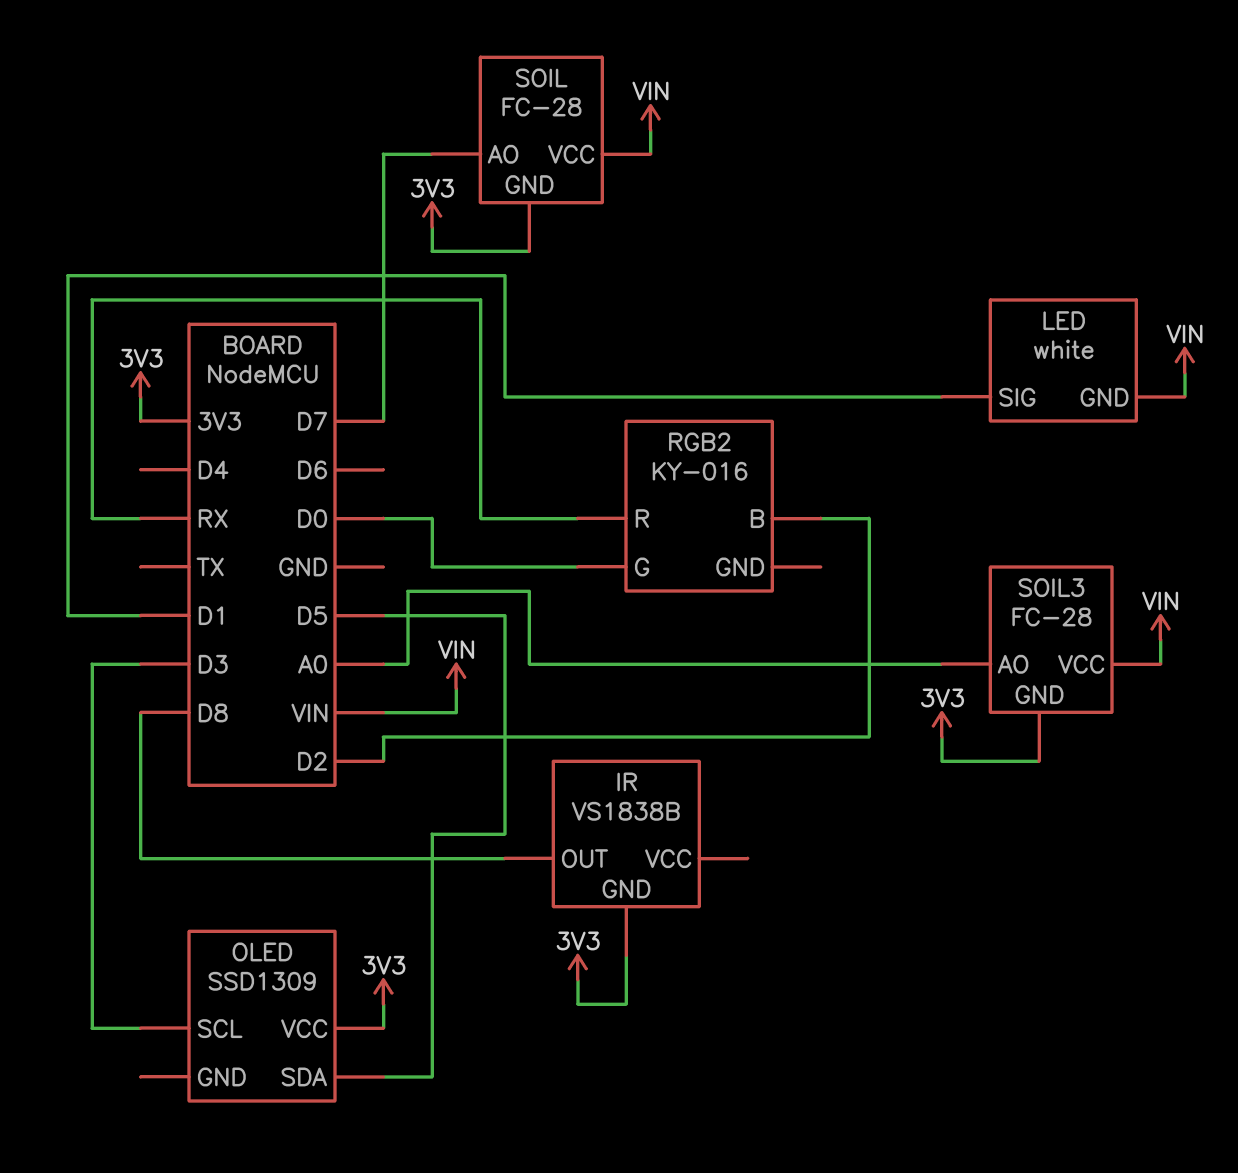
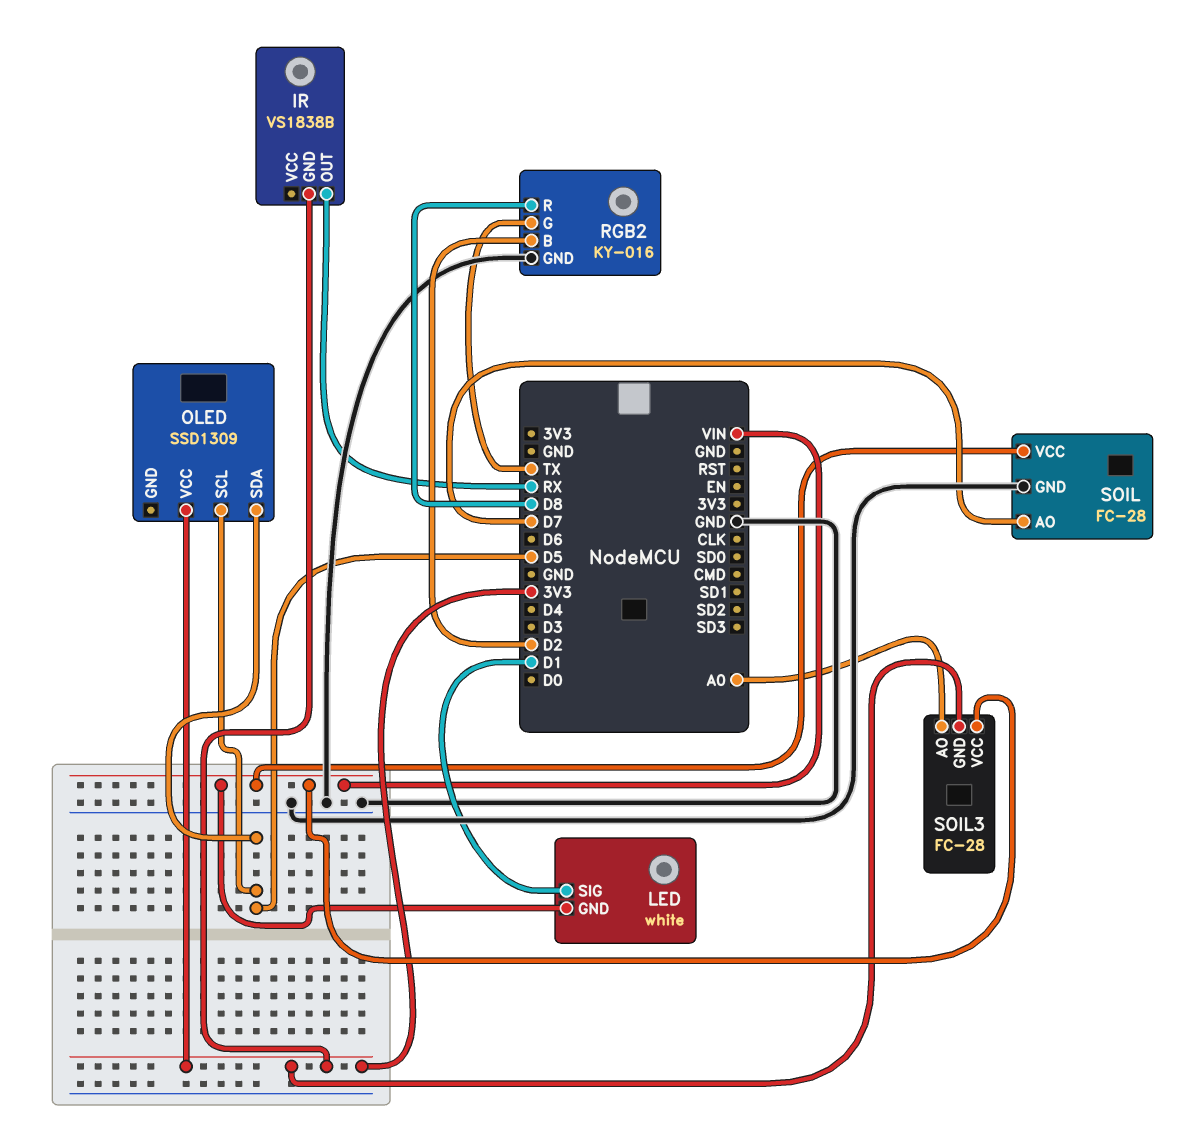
IR pin OUT: D8 -> RX
OLED pin SCL: D3 -> D5
RGB2 pin G: D0 -> TX
RGB2 pin GND: none -> GND
RGB2 pin R: RX -> D8
SOIL pin GND: 3V3 -> GND

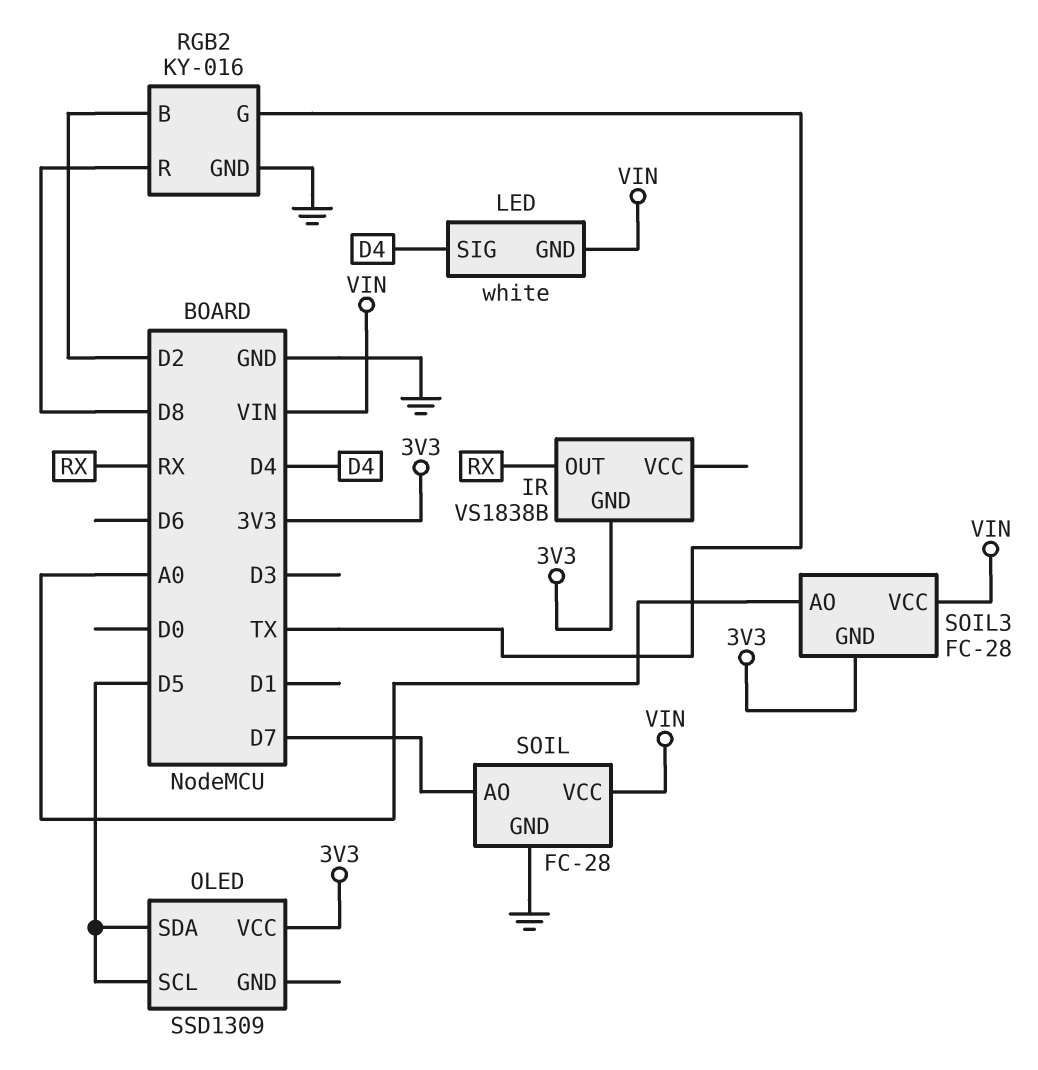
LED pin SIG: D1 -> D4

